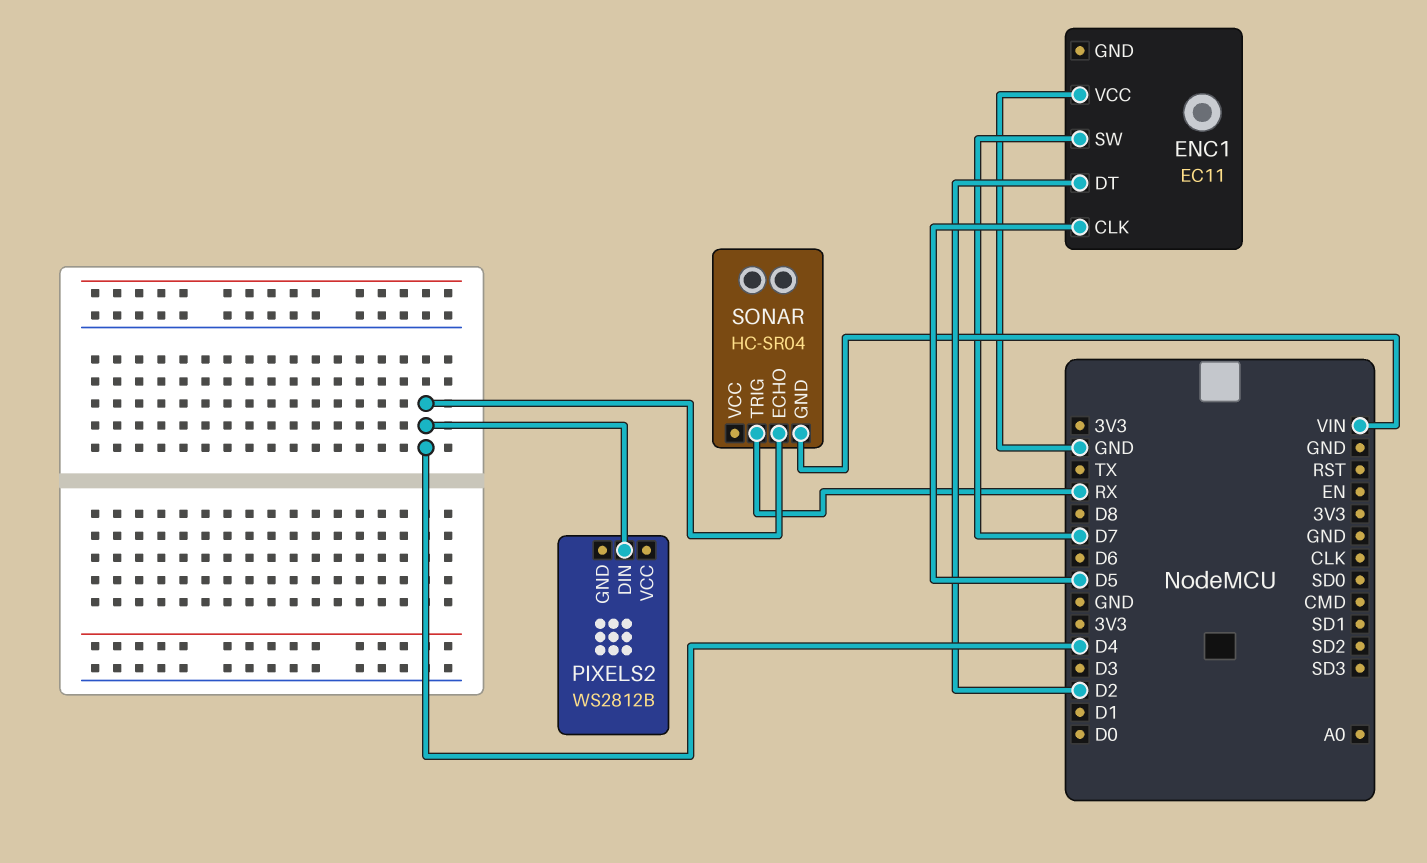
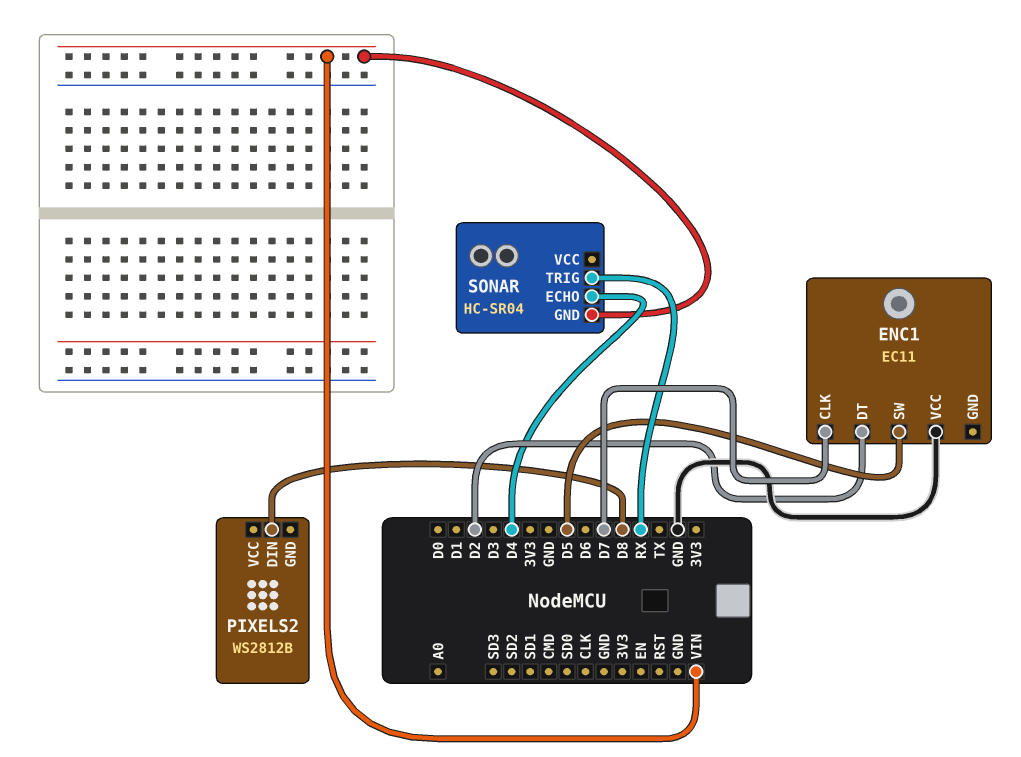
ENC1 pin CLK: D5 -> D7
ENC1 pin SW: D7 -> D5
PIXELS2 pin DIN: D4 -> D8

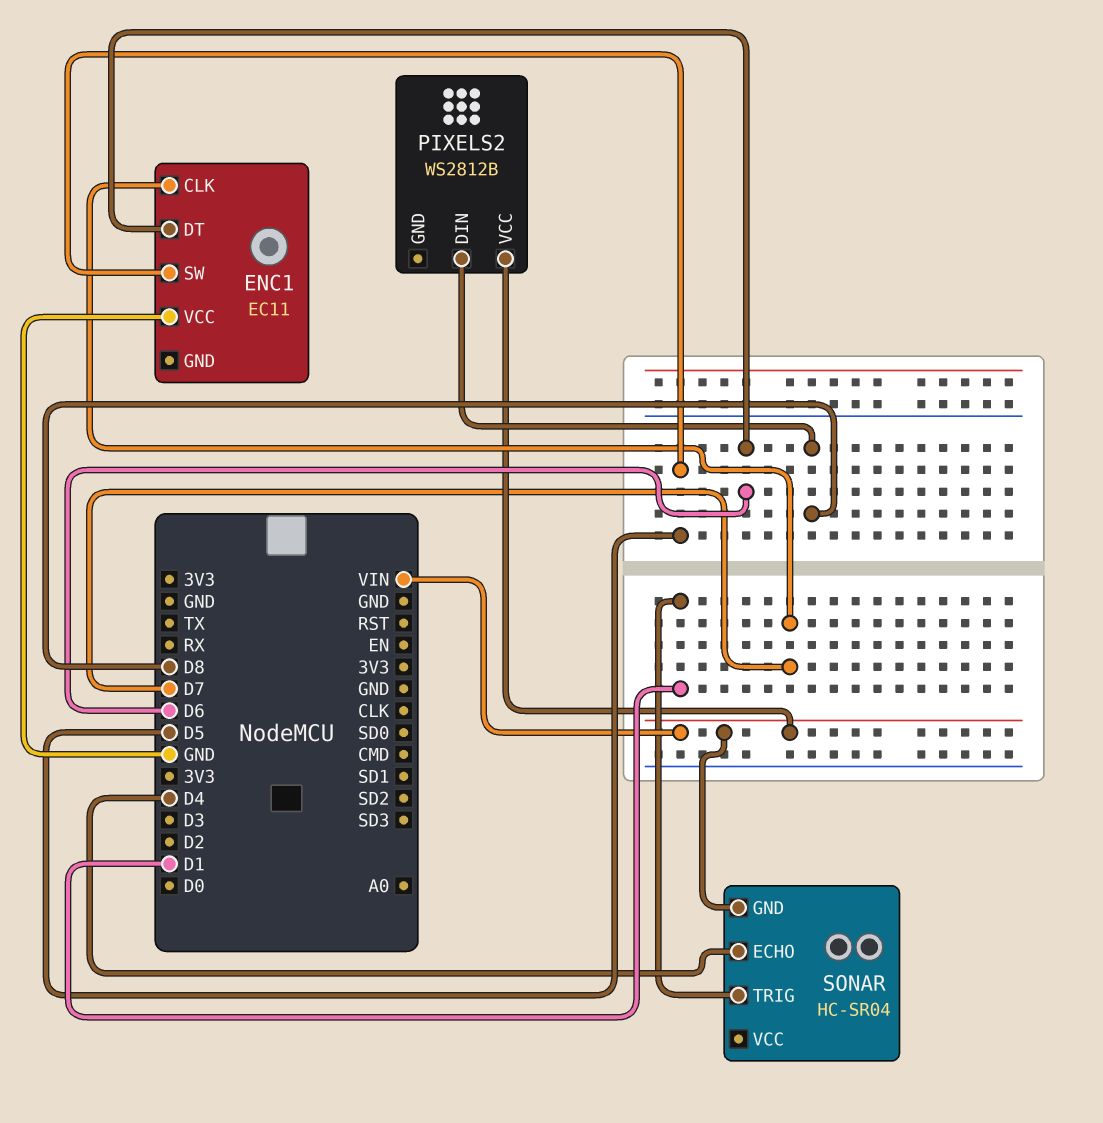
ENC1 pin DT: D2 -> D6
PIXELS2 pin VCC: none -> VIN
SONAR pin TRIG: RX -> D1

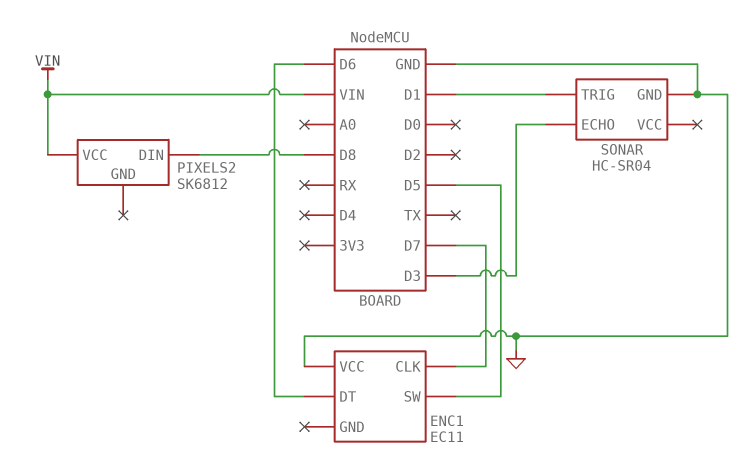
PIXELS2: WS2812B -> SK6812
SONAR pin ECHO: D4 -> D3
SONAR pin GND: VIN -> GND

